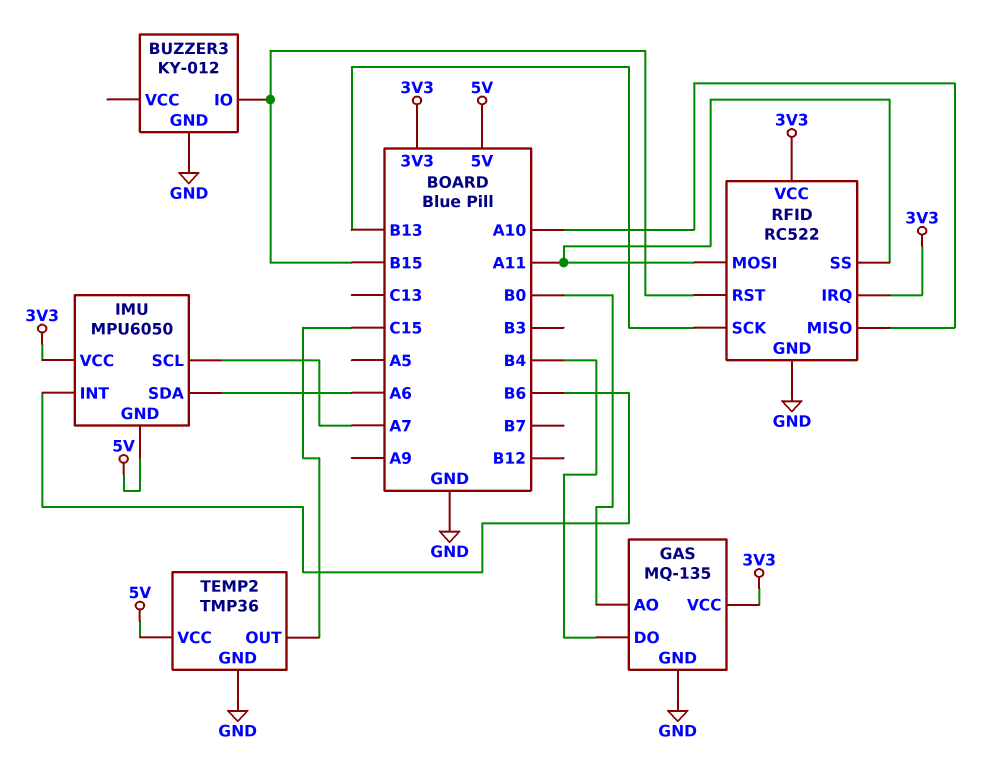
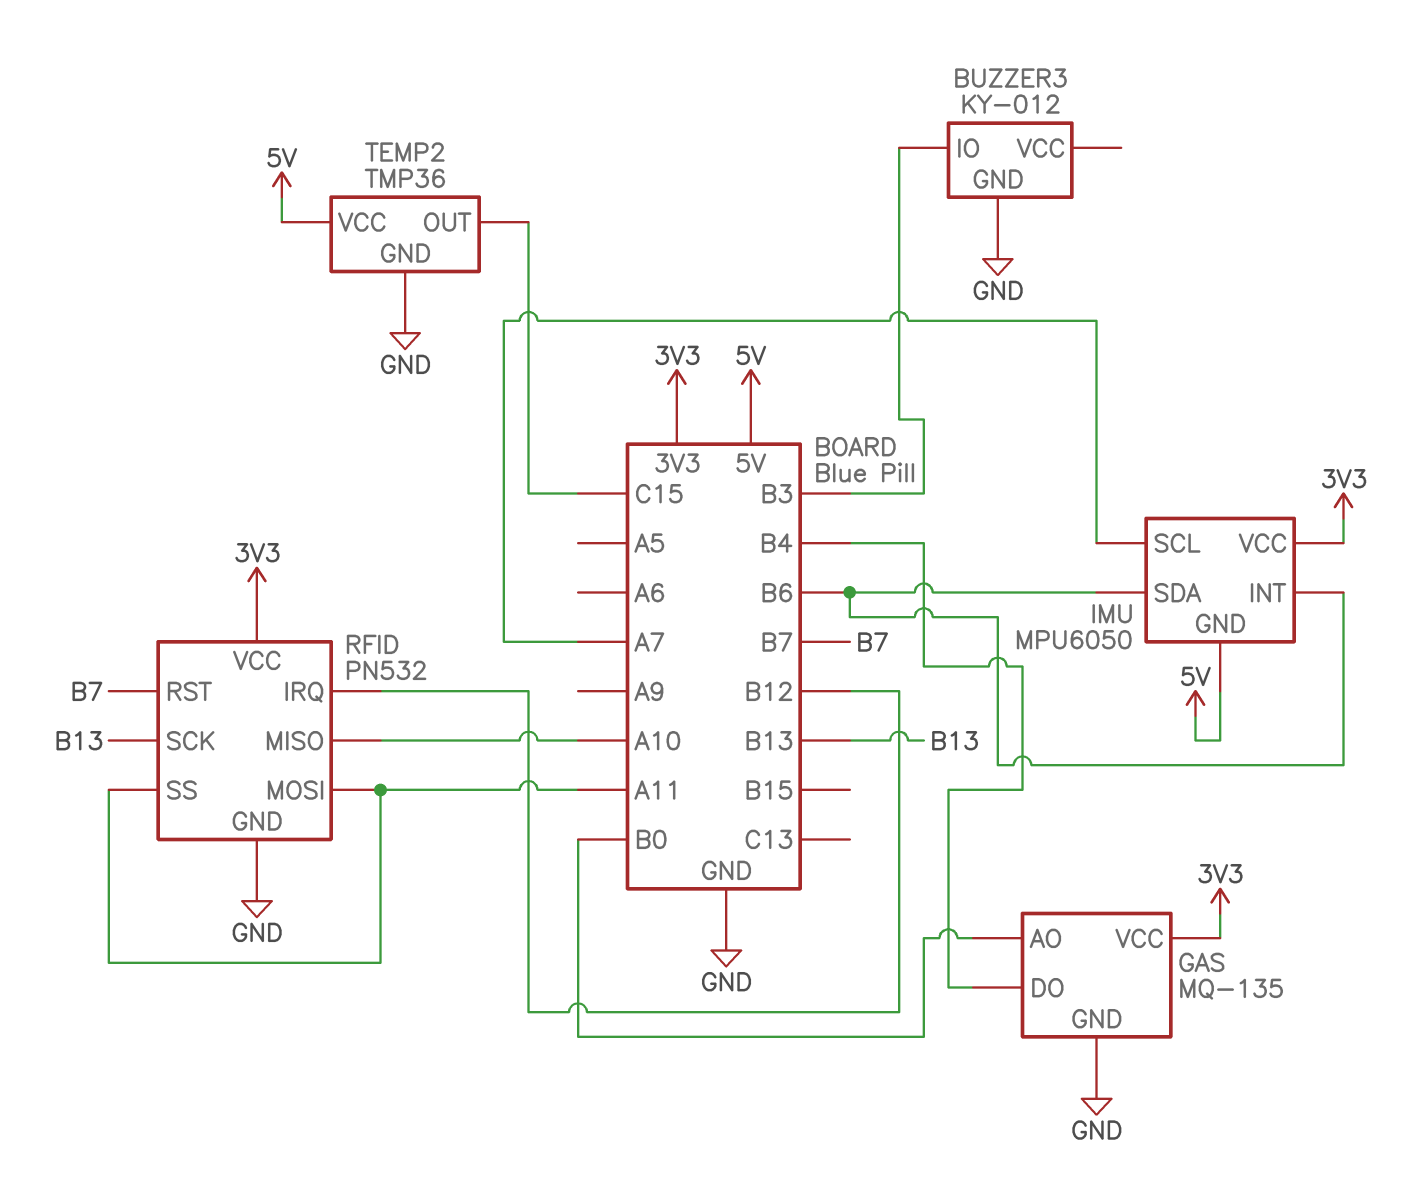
BUZZER3 pin IO: B15 -> B3
IMU pin SDA: A6 -> B6
RFID: RC522 -> PN532
RFID pin IRQ: 3V3 -> B12
RFID pin RST: B15 -> B7

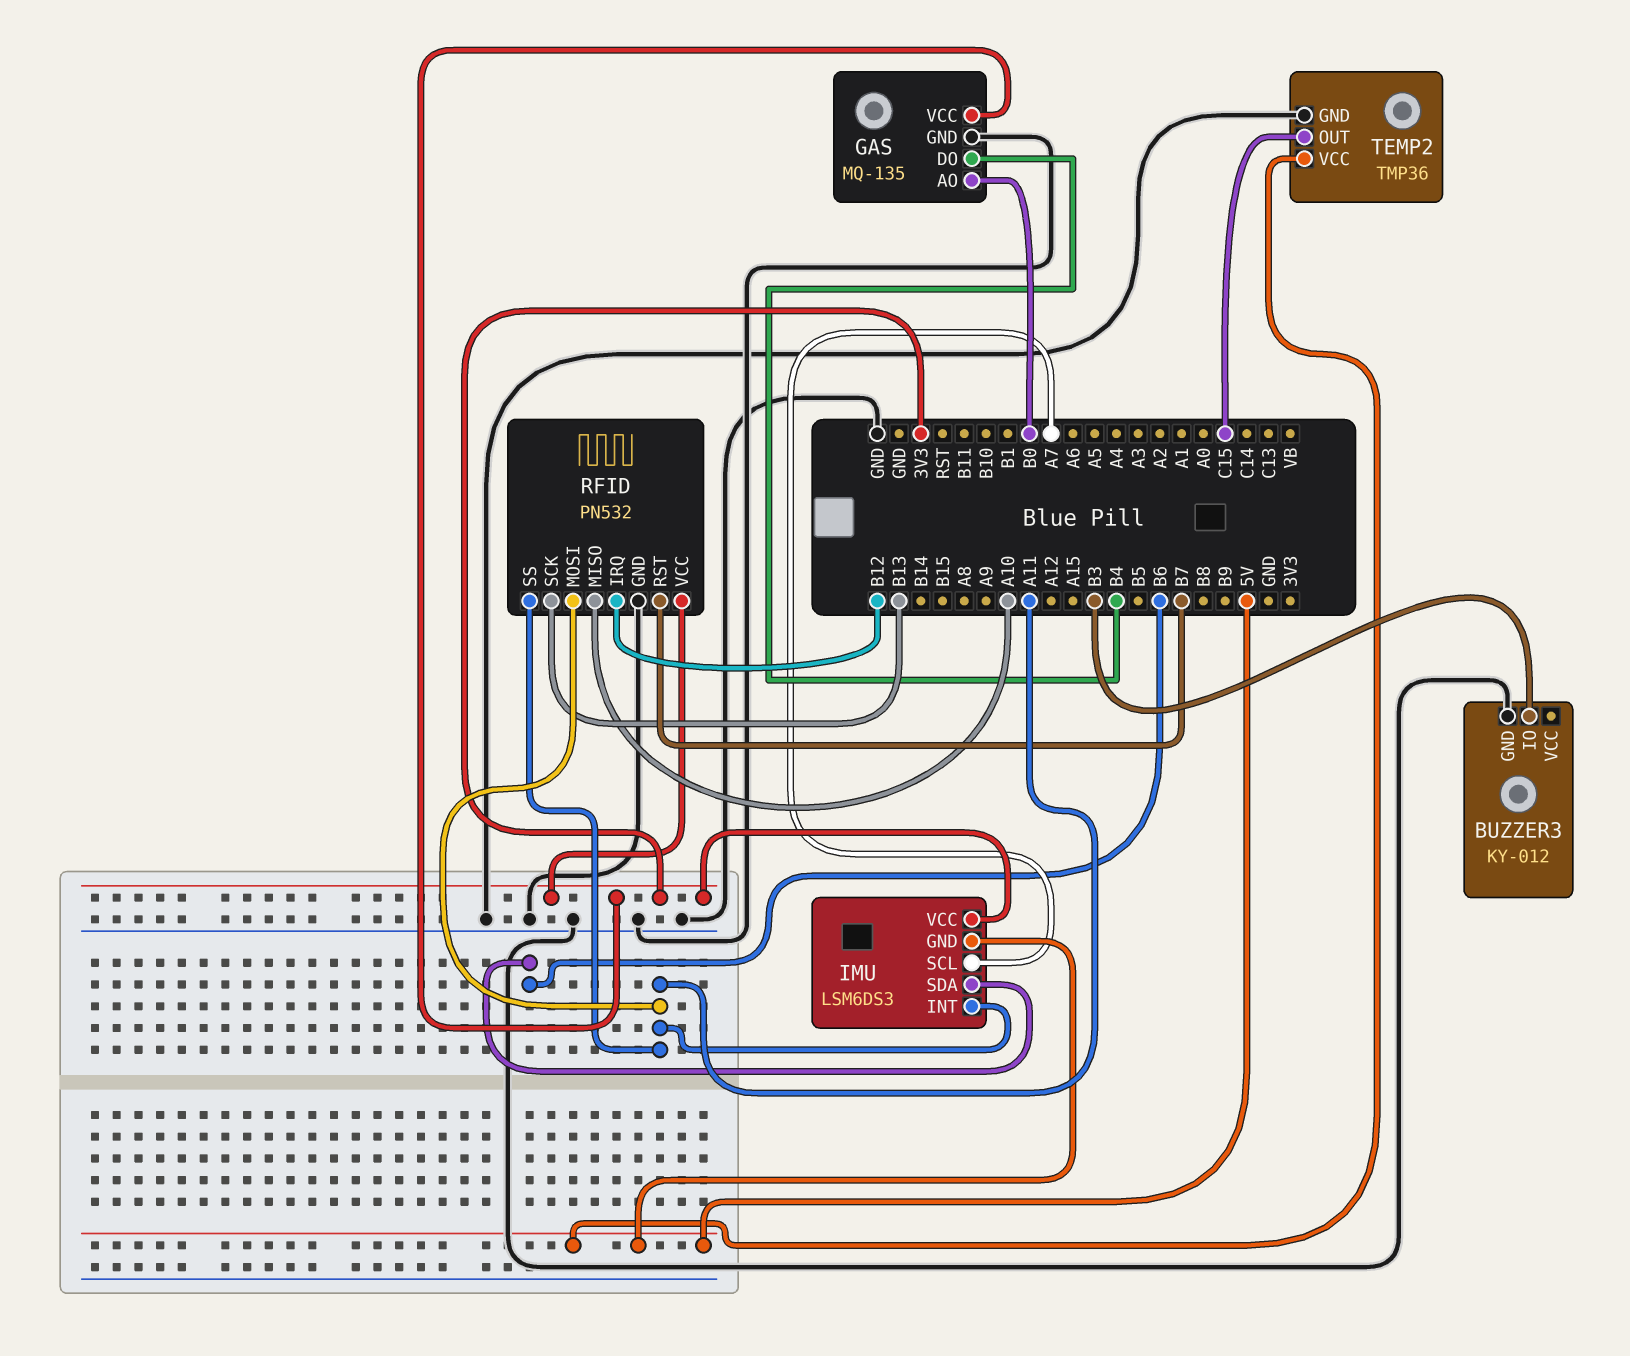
IMU: MPU6050 -> LSM6DS3
IMU pin INT: B6 -> A11

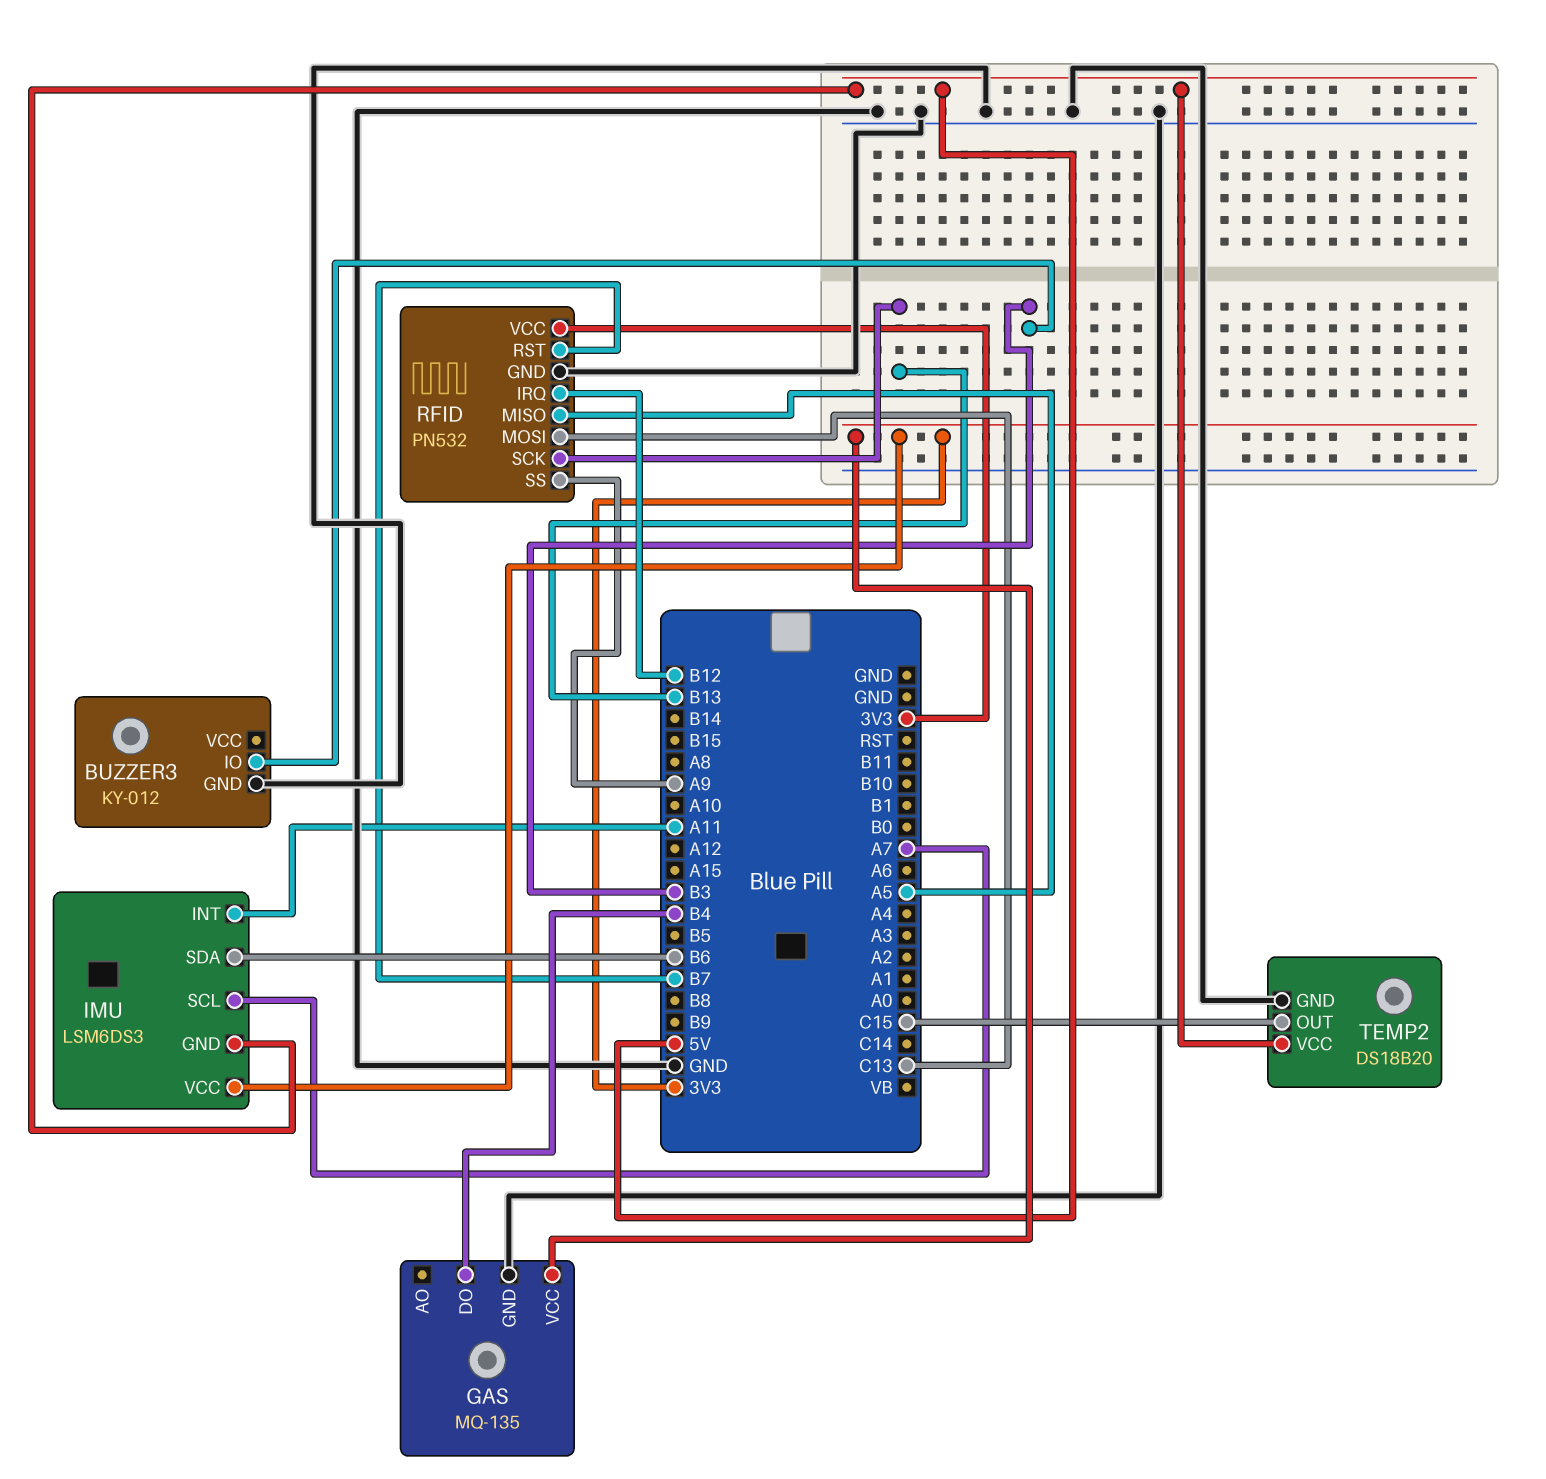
GAS pin AO: B0 -> none
RFID pin MISO: A10 -> A5
RFID pin MOSI: A11 -> C13
RFID pin SS: A11 -> A9
TEMP2: TMP36 -> DS18B20

